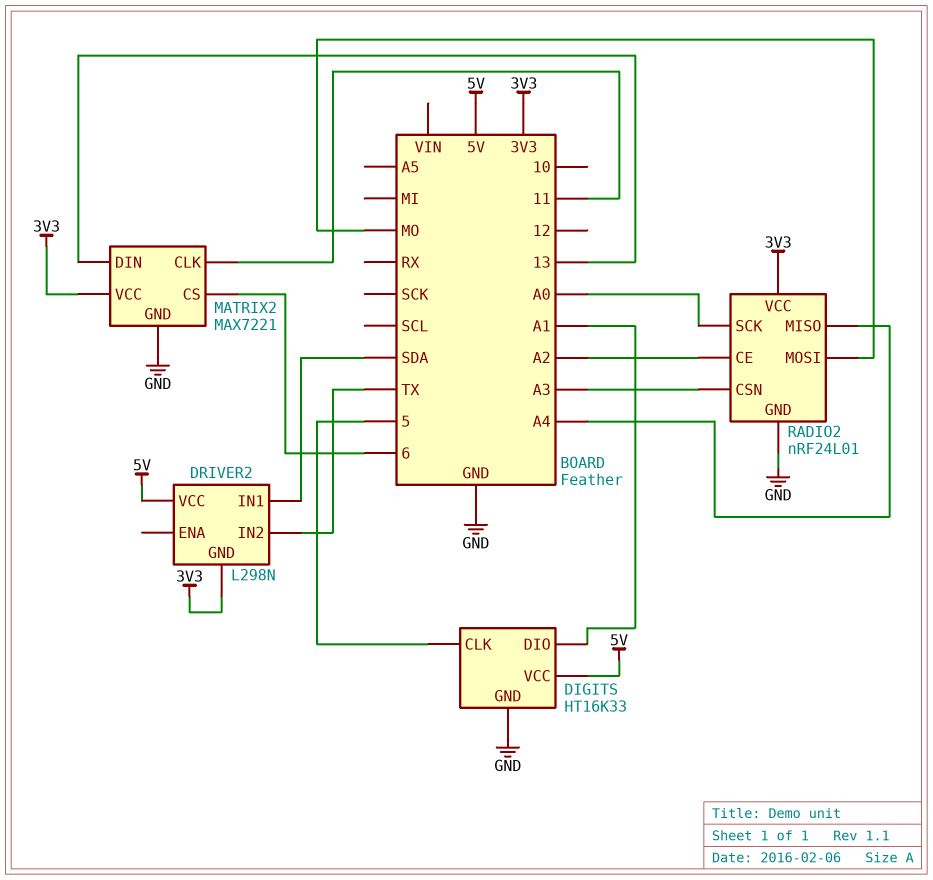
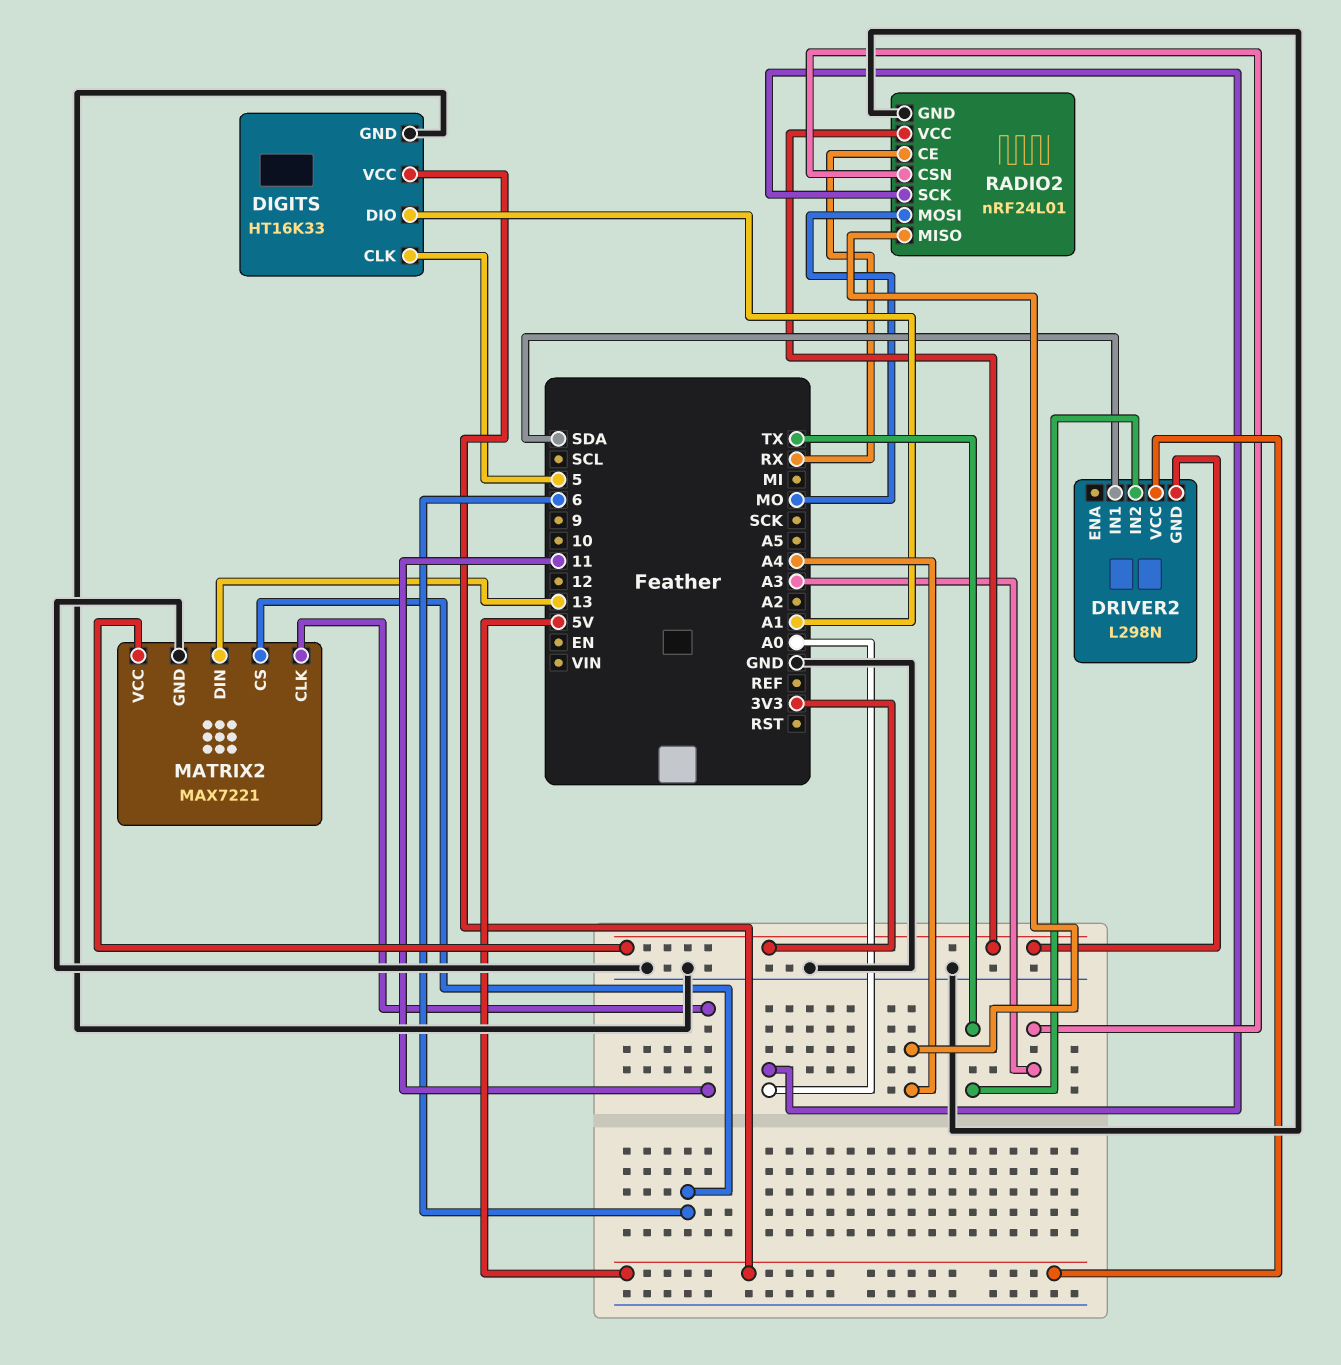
RADIO2 pin CE: A2 -> RX

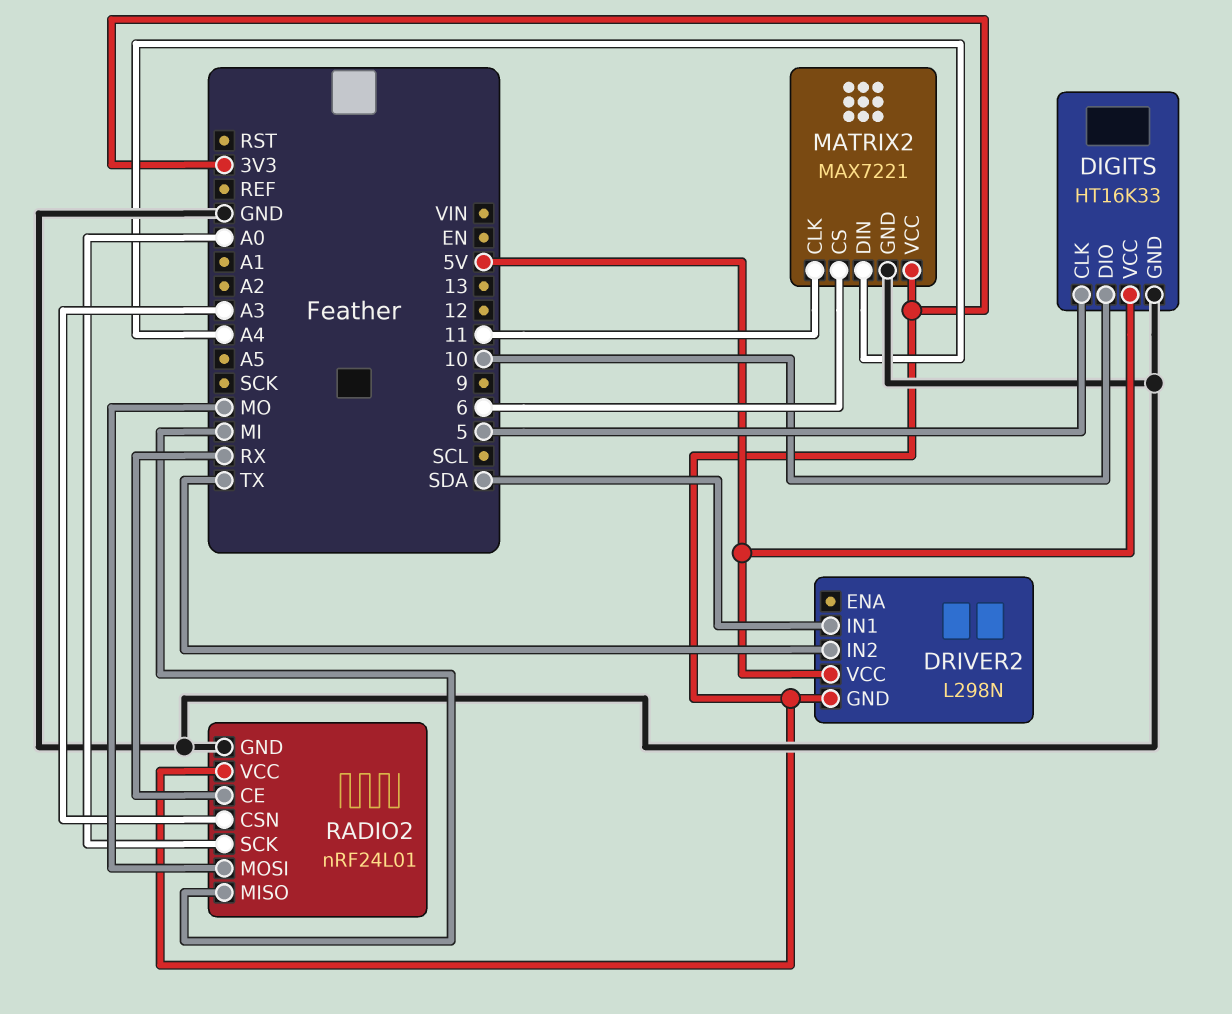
DIGITS pin DIO: A1 -> 10
MATRIX2 pin DIN: 13 -> A4
RADIO2 pin MISO: A4 -> MI

